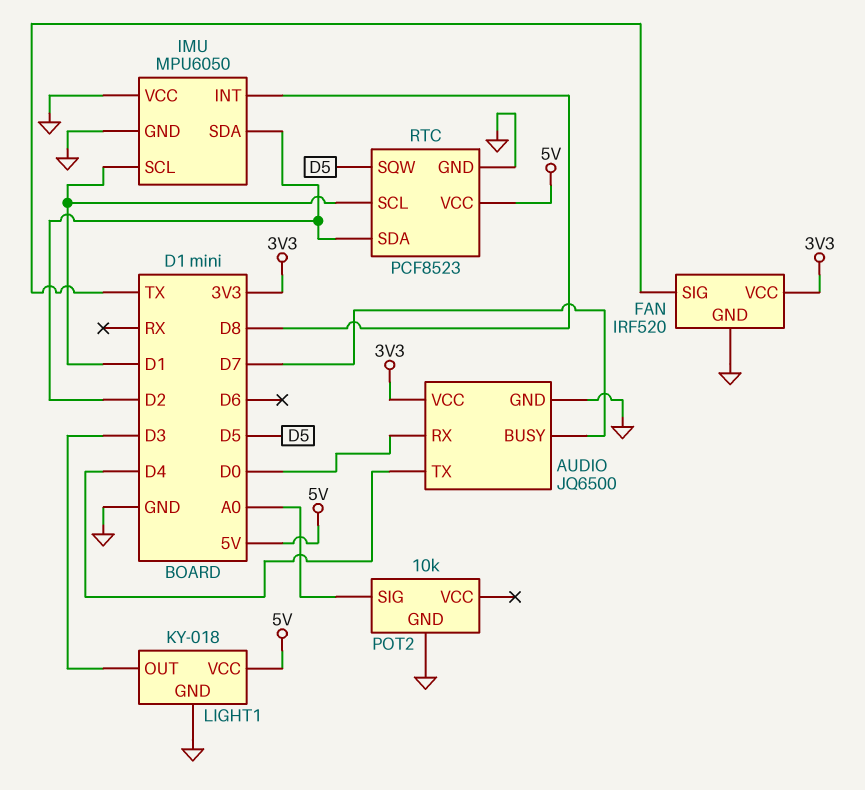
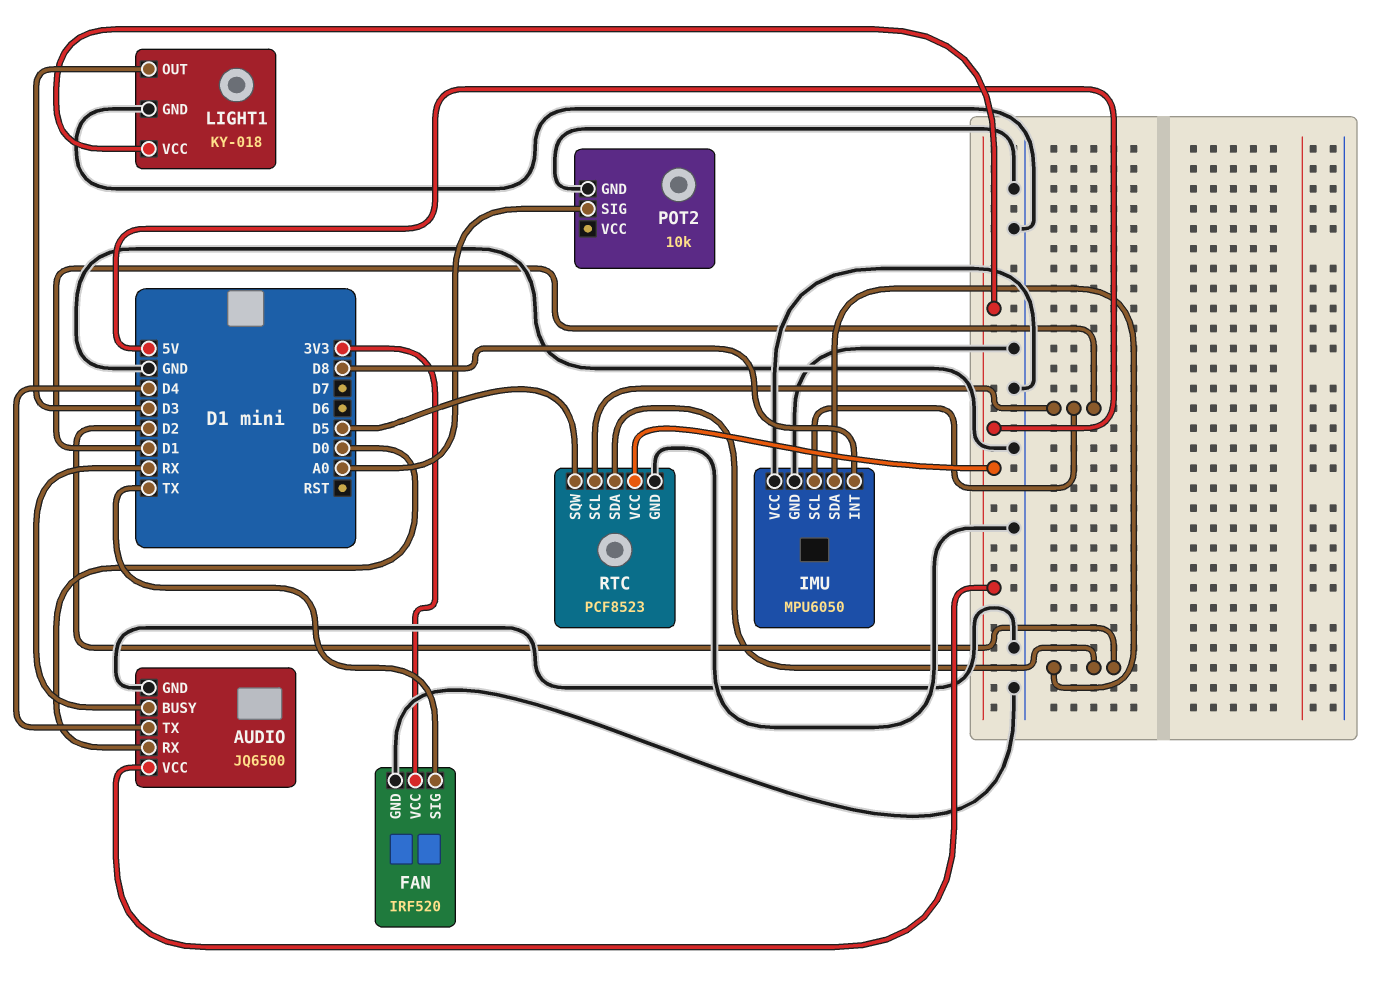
AUDIO pin BUSY: D7 -> RX
AUDIO pin VCC: 3V3 -> 5V

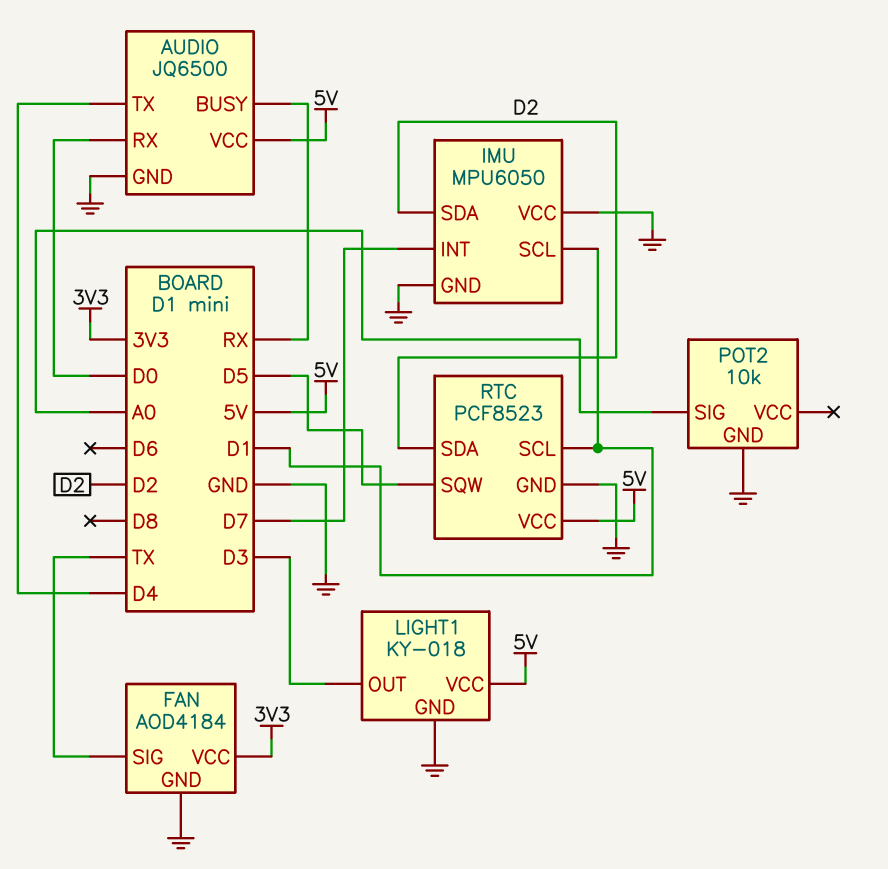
FAN: IRF520 -> AOD4184
IMU pin INT: D8 -> D7

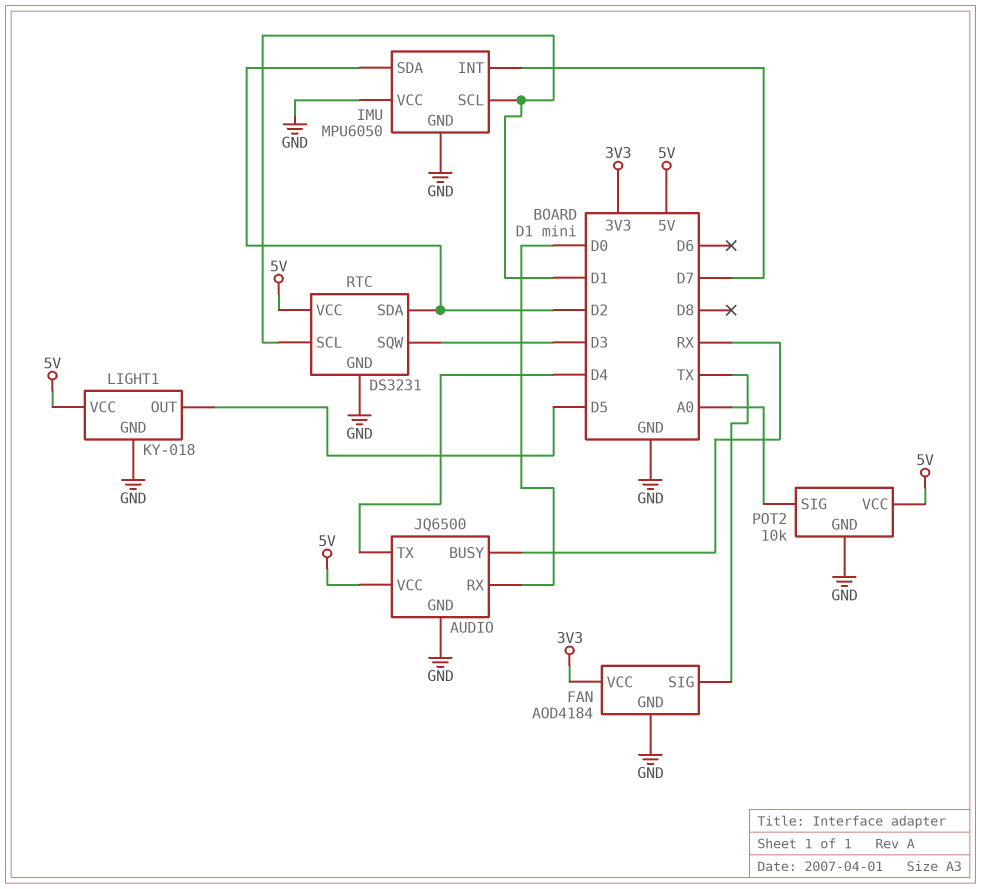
LIGHT1 pin OUT: D3 -> D5
POT2 pin VCC: none -> 5V
RTC: PCF8523 -> DS3231
RTC pin SQW: D5 -> D3

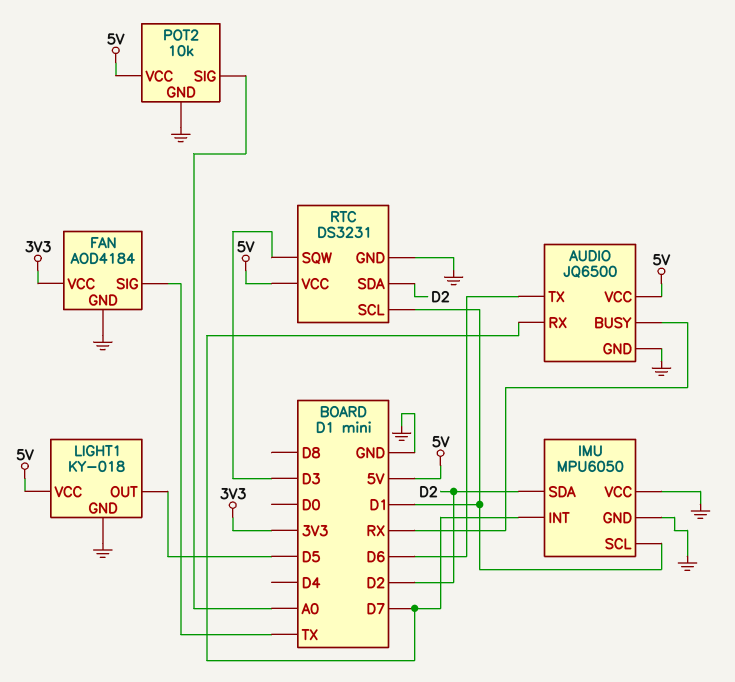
AUDIO pin RX: D0 -> D7
AUDIO pin TX: D4 -> D6

